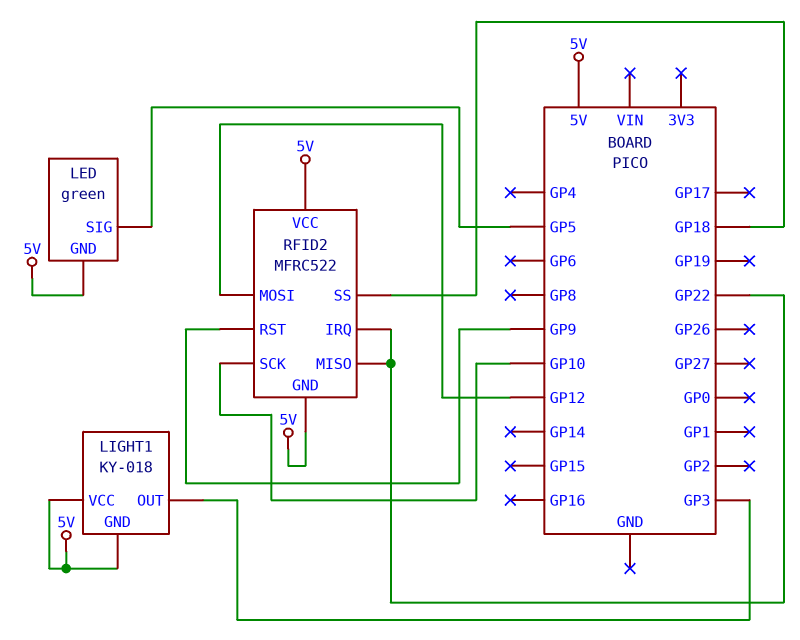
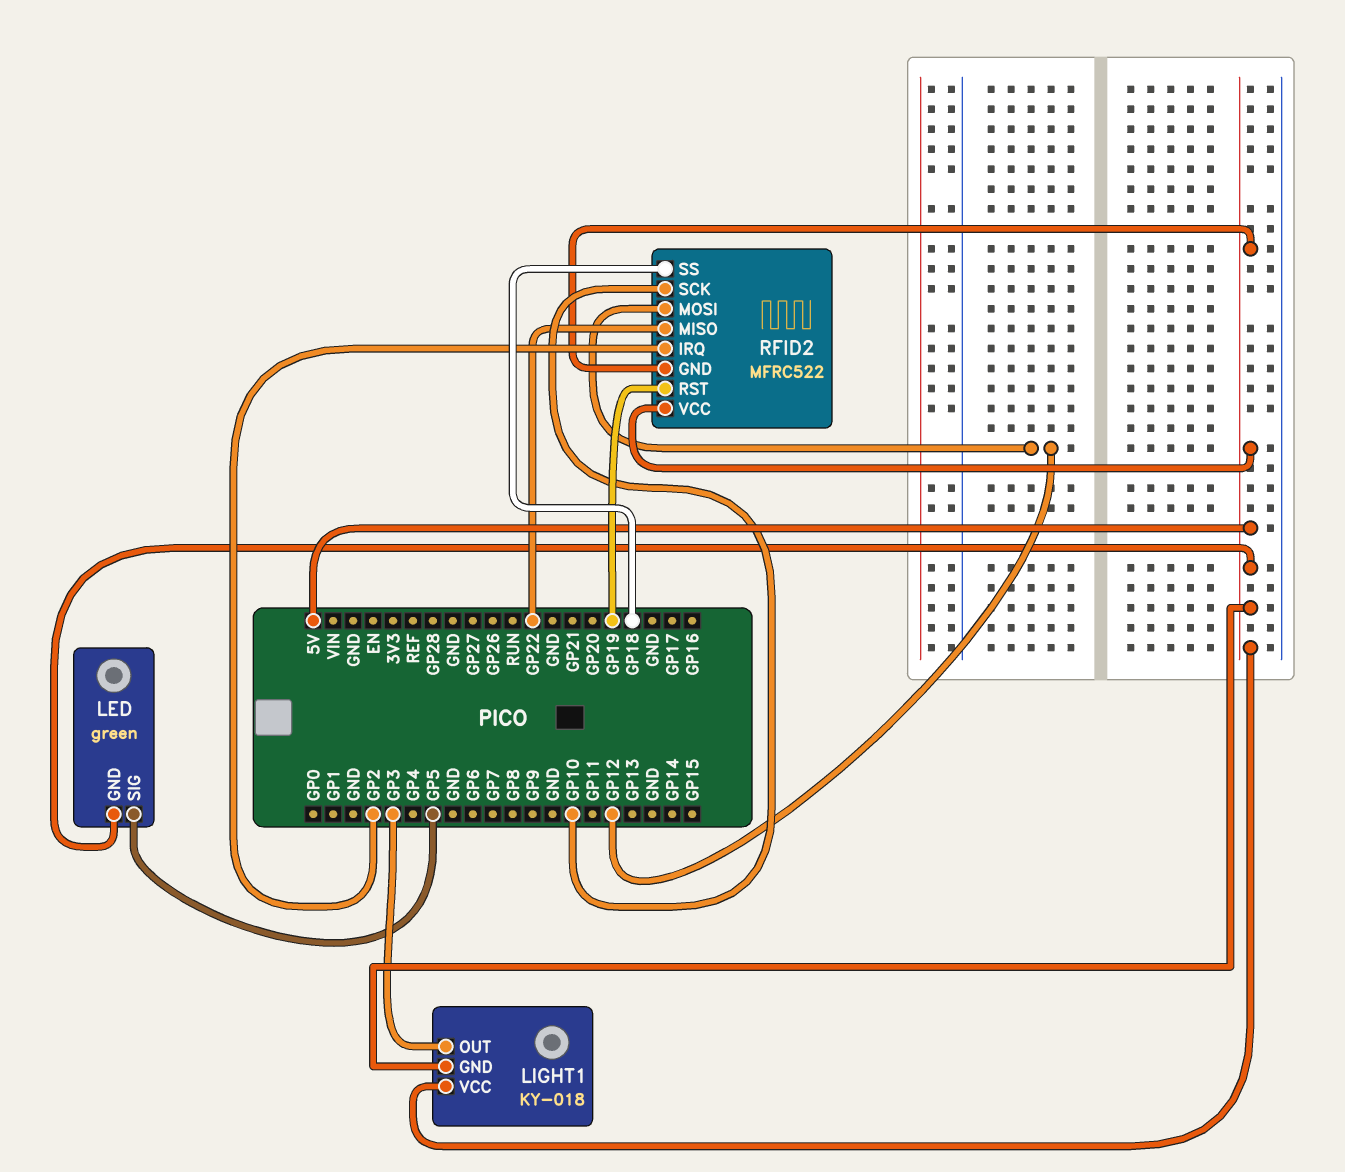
RFID2 pin IRQ: GP22 -> GP2
RFID2 pin RST: GP9 -> GP19

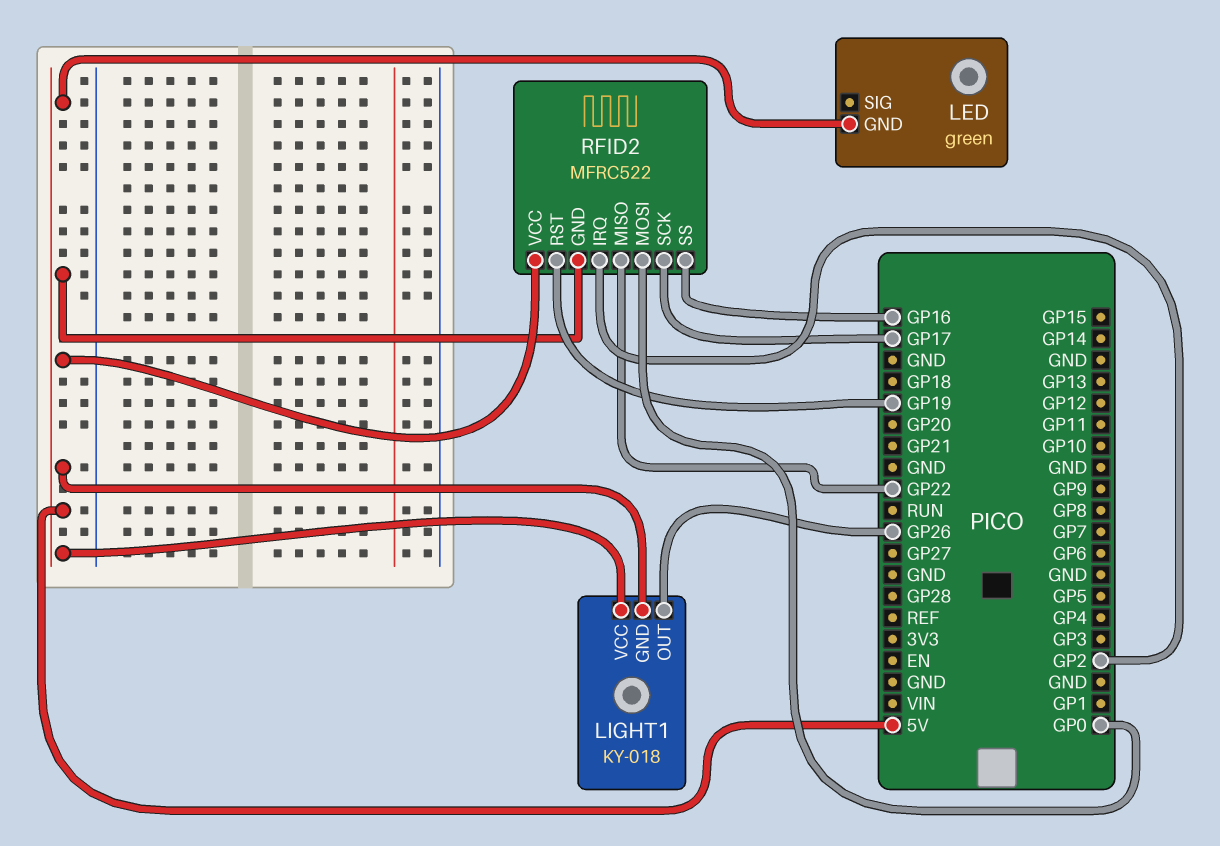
LED pin SIG: GP5 -> none
LIGHT1 pin OUT: GP3 -> GP26
RFID2 pin MOSI: GP12 -> GP0
RFID2 pin SCK: GP10 -> GP17
RFID2 pin SS: GP18 -> GP16

